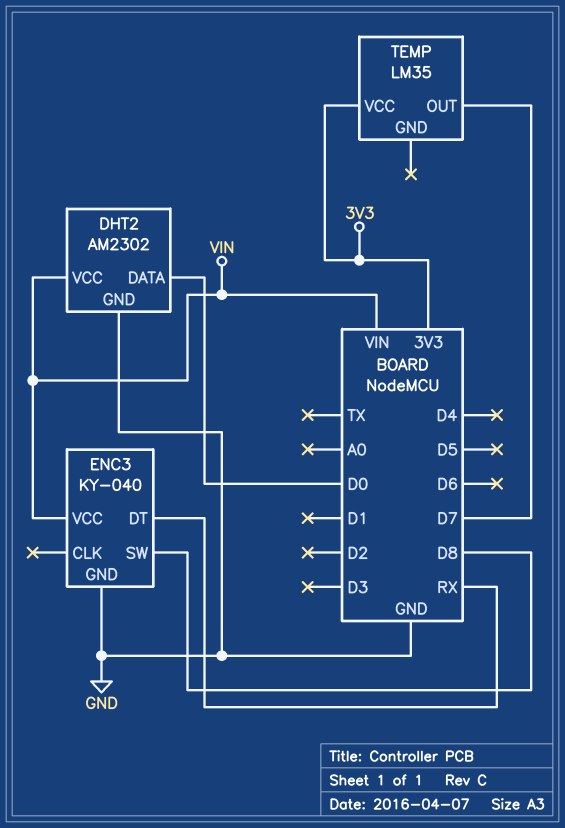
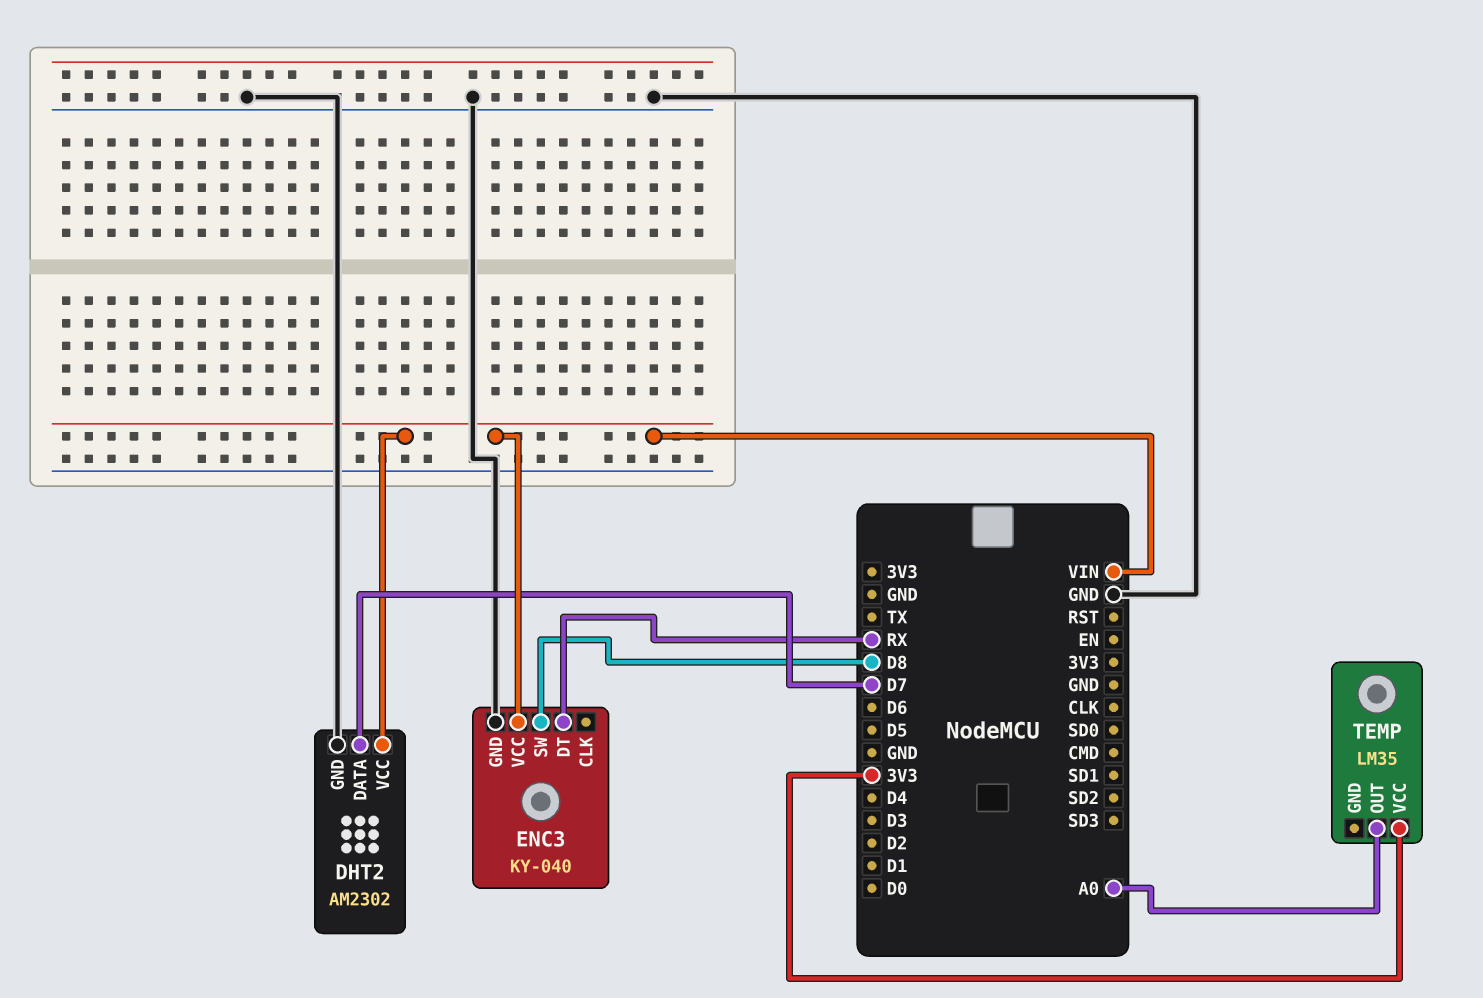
DHT2 pin DATA: D0 -> D7
TEMP pin OUT: D7 -> A0

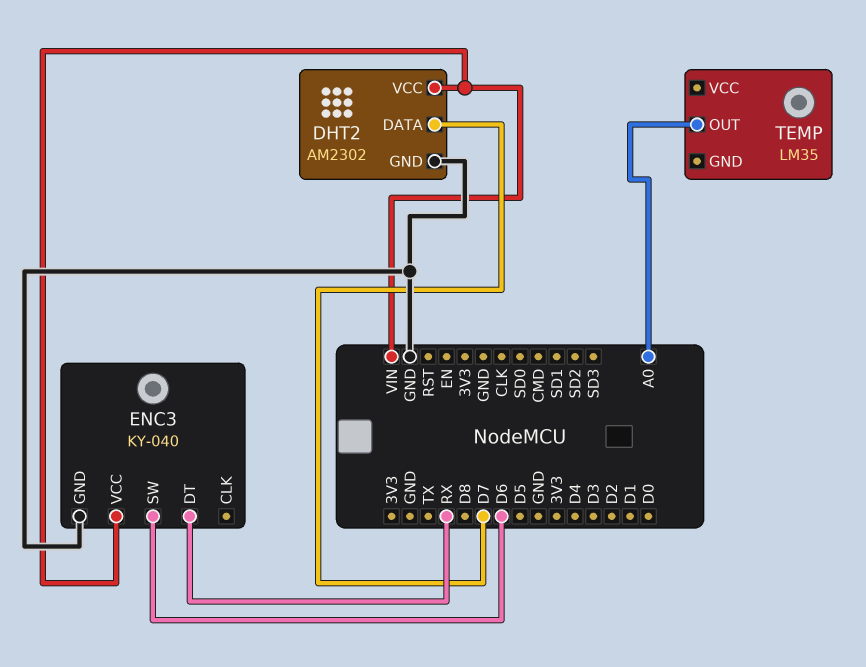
ENC3 pin SW: D8 -> D6
TEMP pin VCC: 3V3 -> none

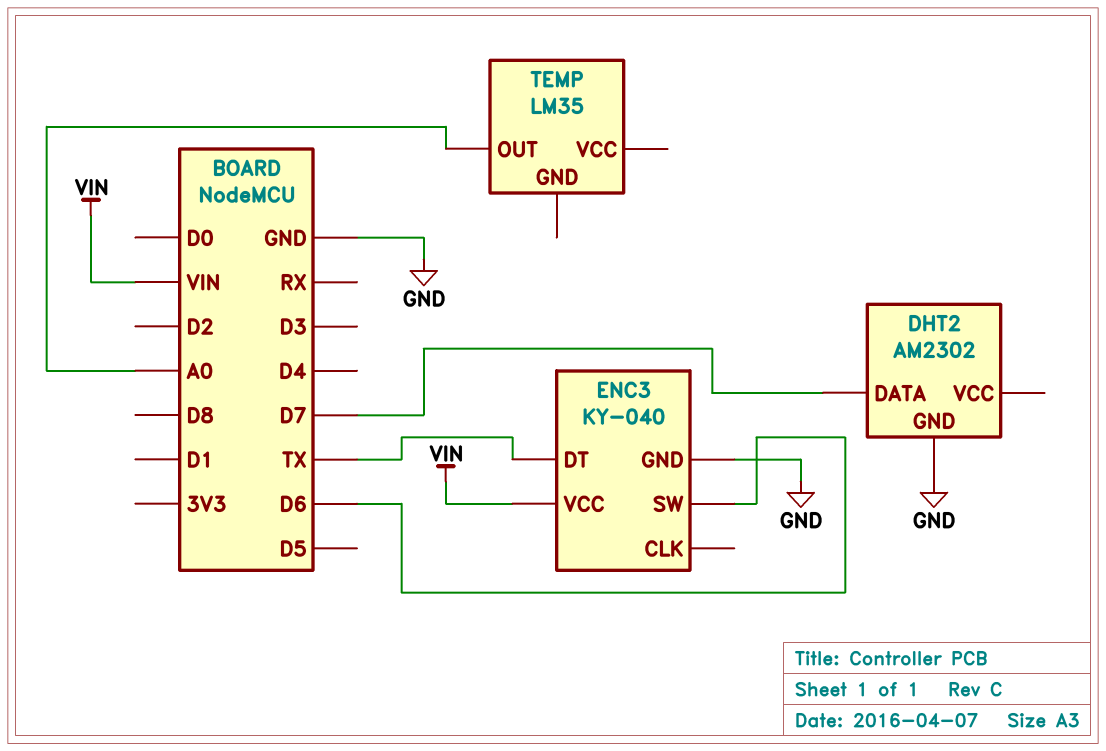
DHT2 pin VCC: VIN -> none
ENC3 pin DT: RX -> TX

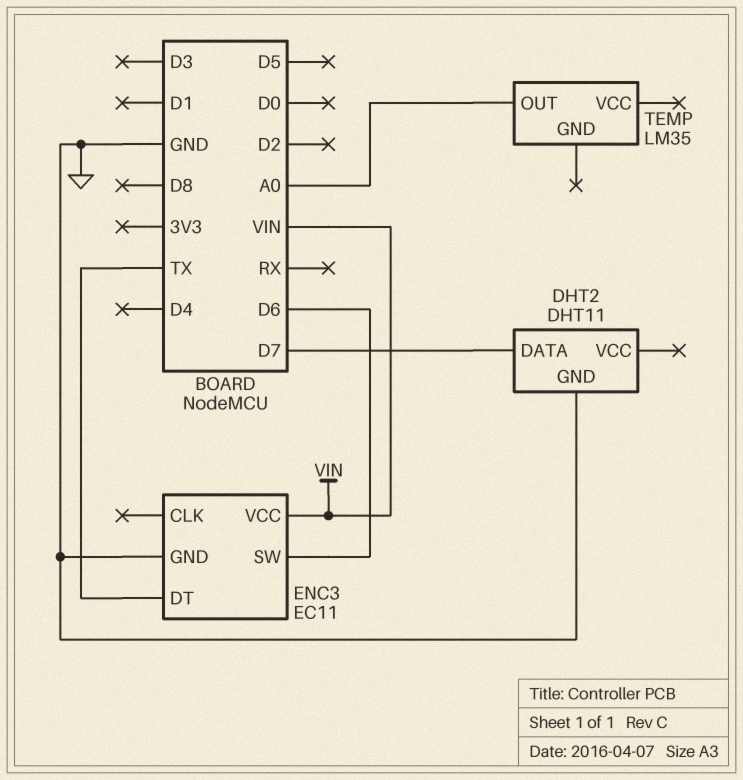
DHT2: AM2302 -> DHT11
ENC3: KY-040 -> EC11

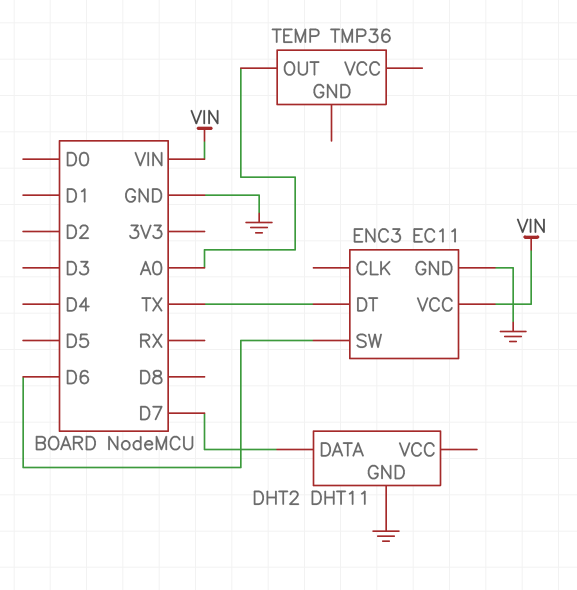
TEMP: LM35 -> TMP36

